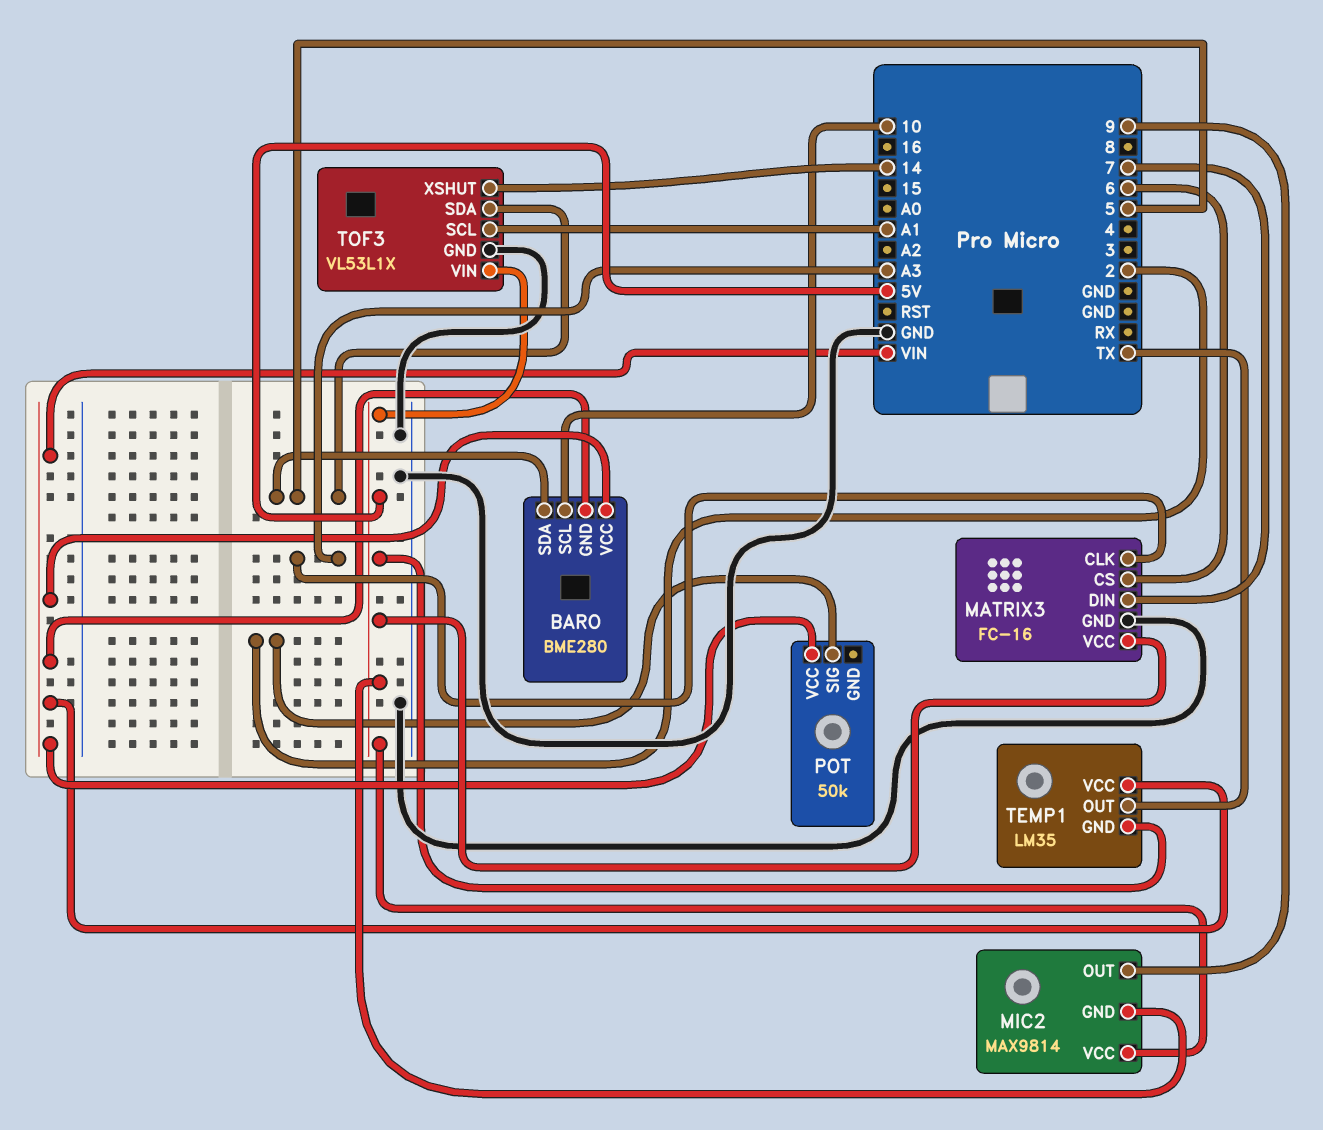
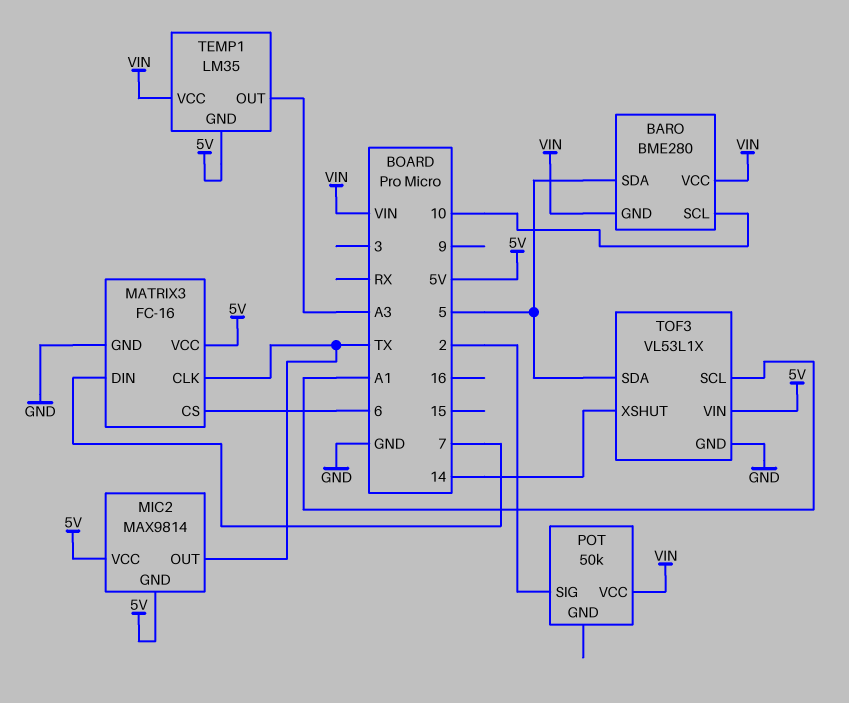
MATRIX3 pin CLK: A3 -> TX
MIC2 pin OUT: 9 -> TX
TEMP1 pin OUT: TX -> A3

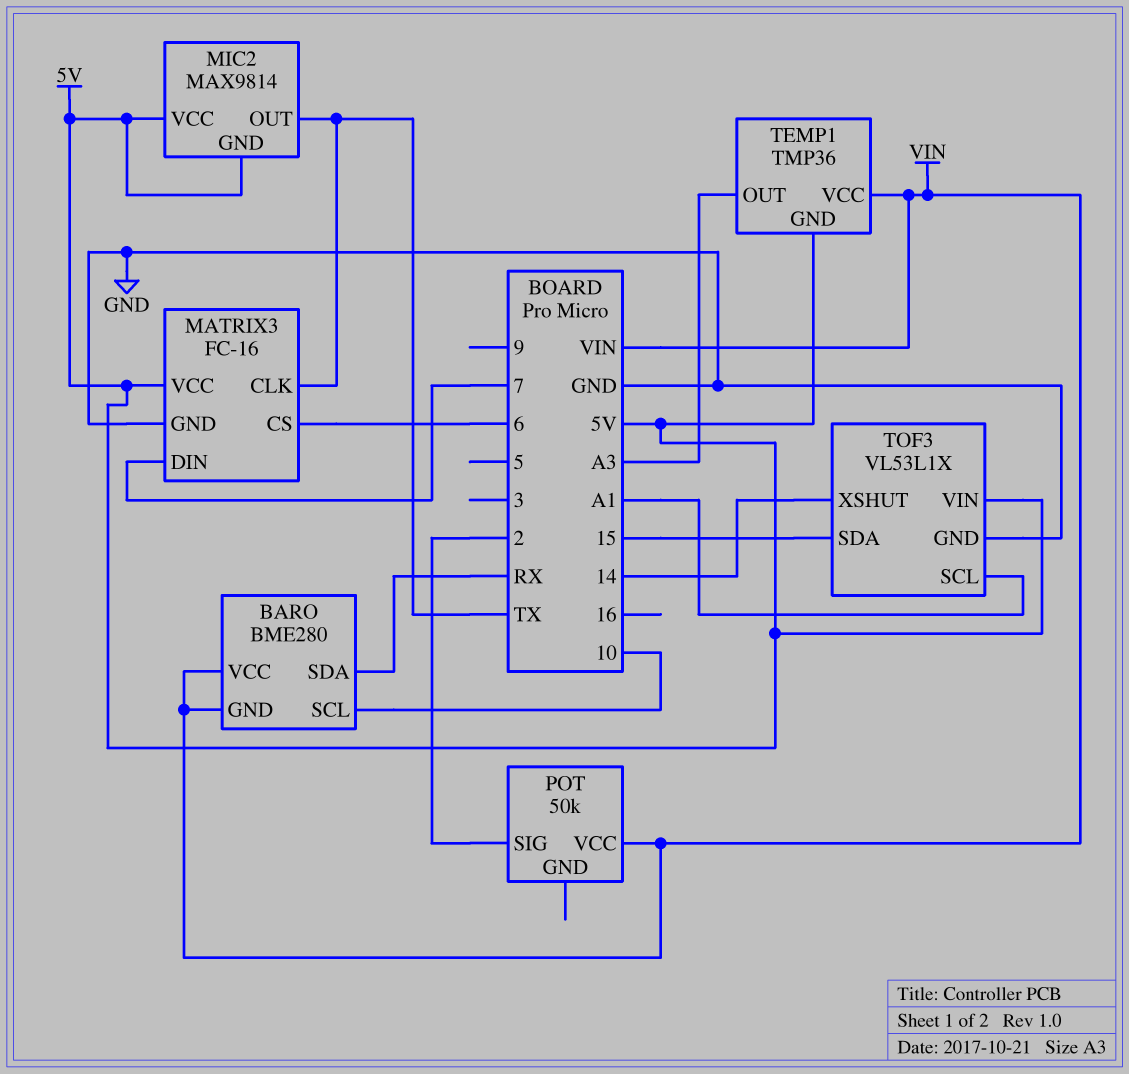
BARO pin SDA: 5 -> RX
TEMP1: LM35 -> TMP36
TOF3 pin SDA: 5 -> 15

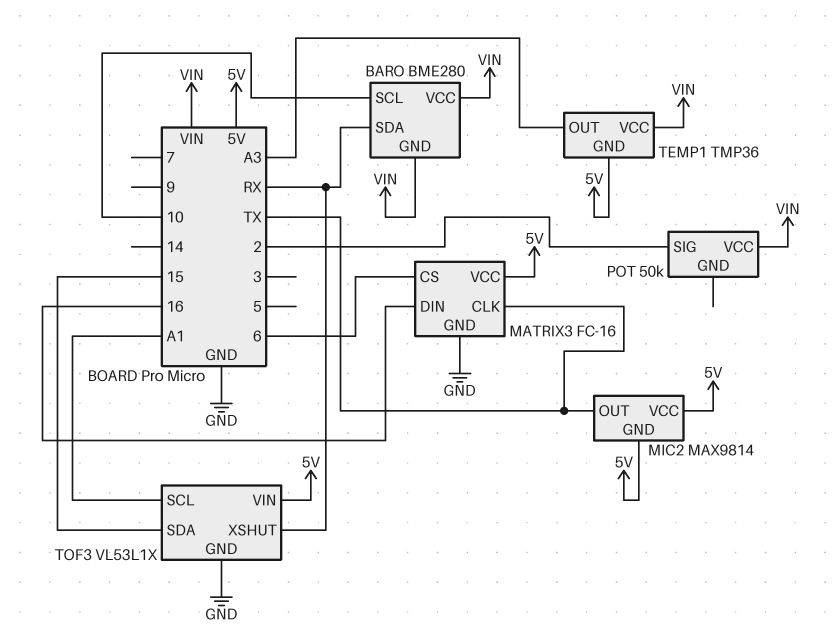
MATRIX3 pin DIN: 7 -> 16
TOF3 pin XSHUT: 14 -> RX

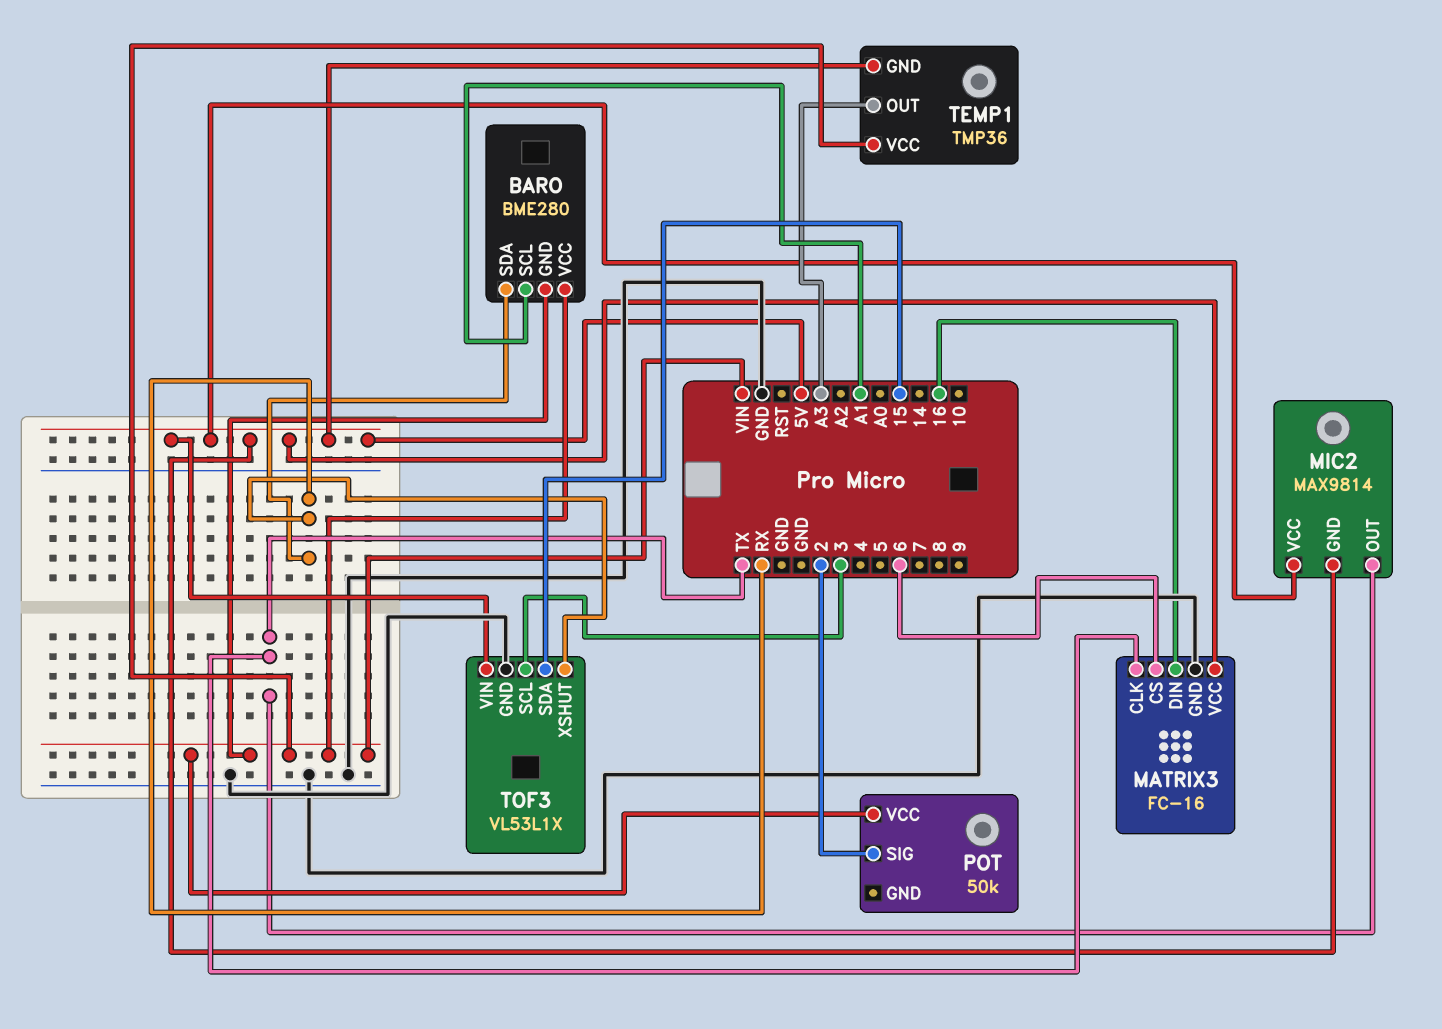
BARO pin SCL: 10 -> A1
TOF3 pin SCL: A1 -> 3

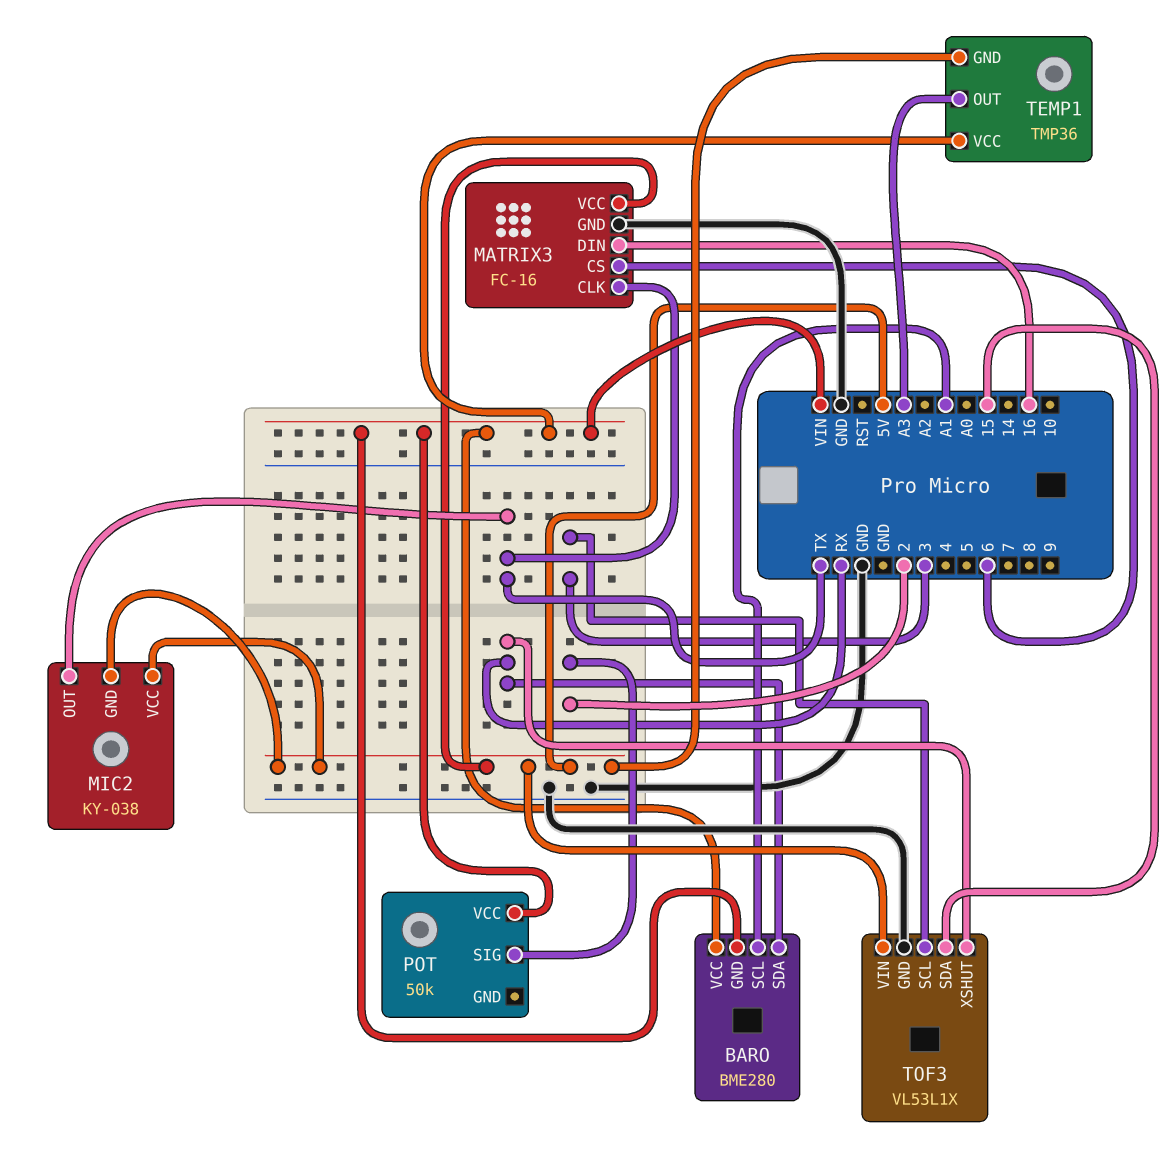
MIC2: MAX9814 -> KY-038

